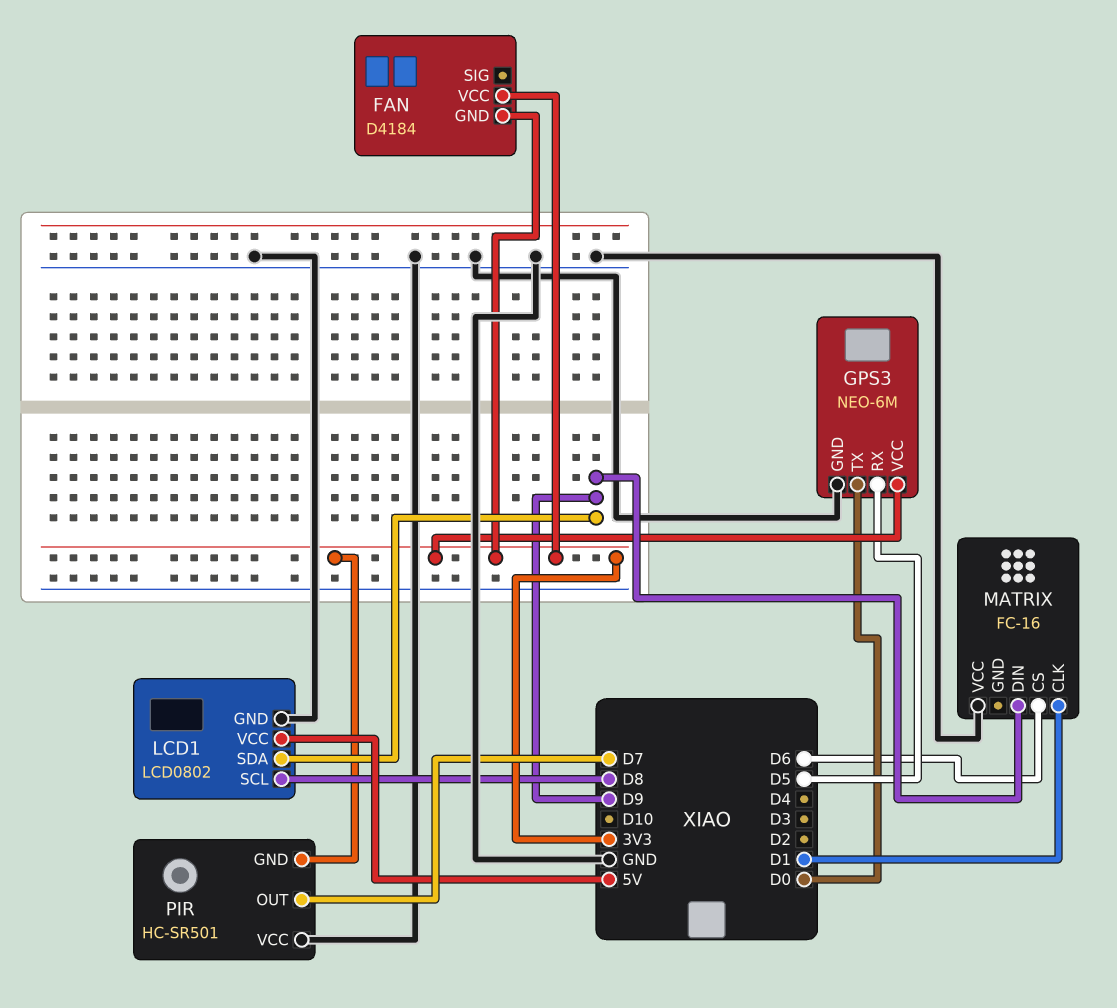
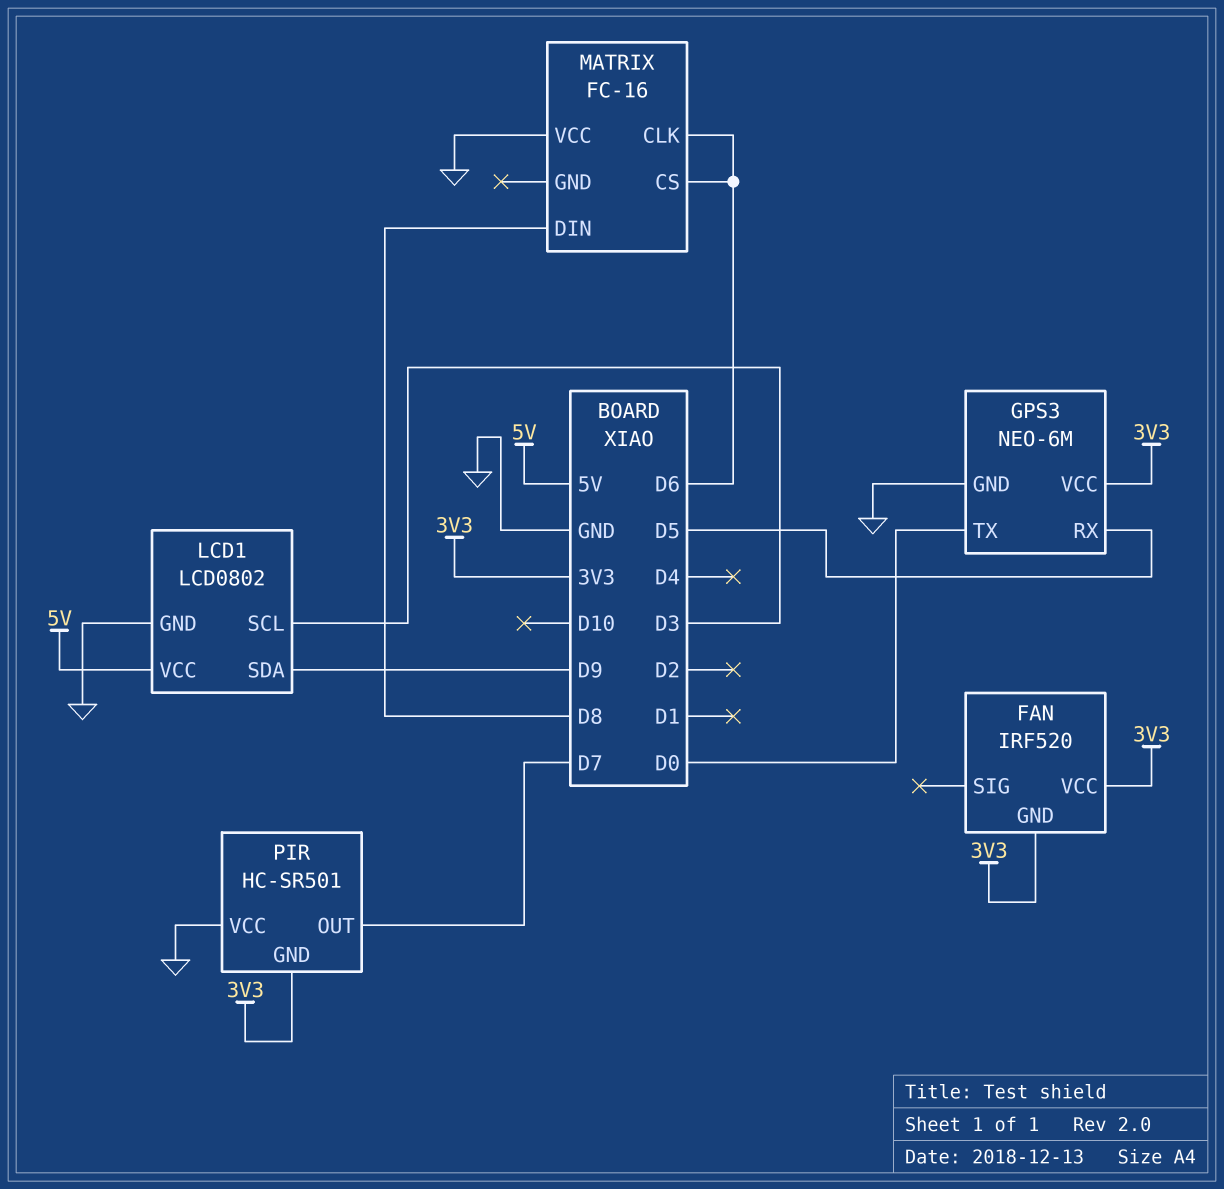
FAN: D4184 -> IRF520
LCD1 pin SCL: D8 -> D3
MATRIX pin CLK: D1 -> D6
MATRIX pin DIN: D9 -> D8

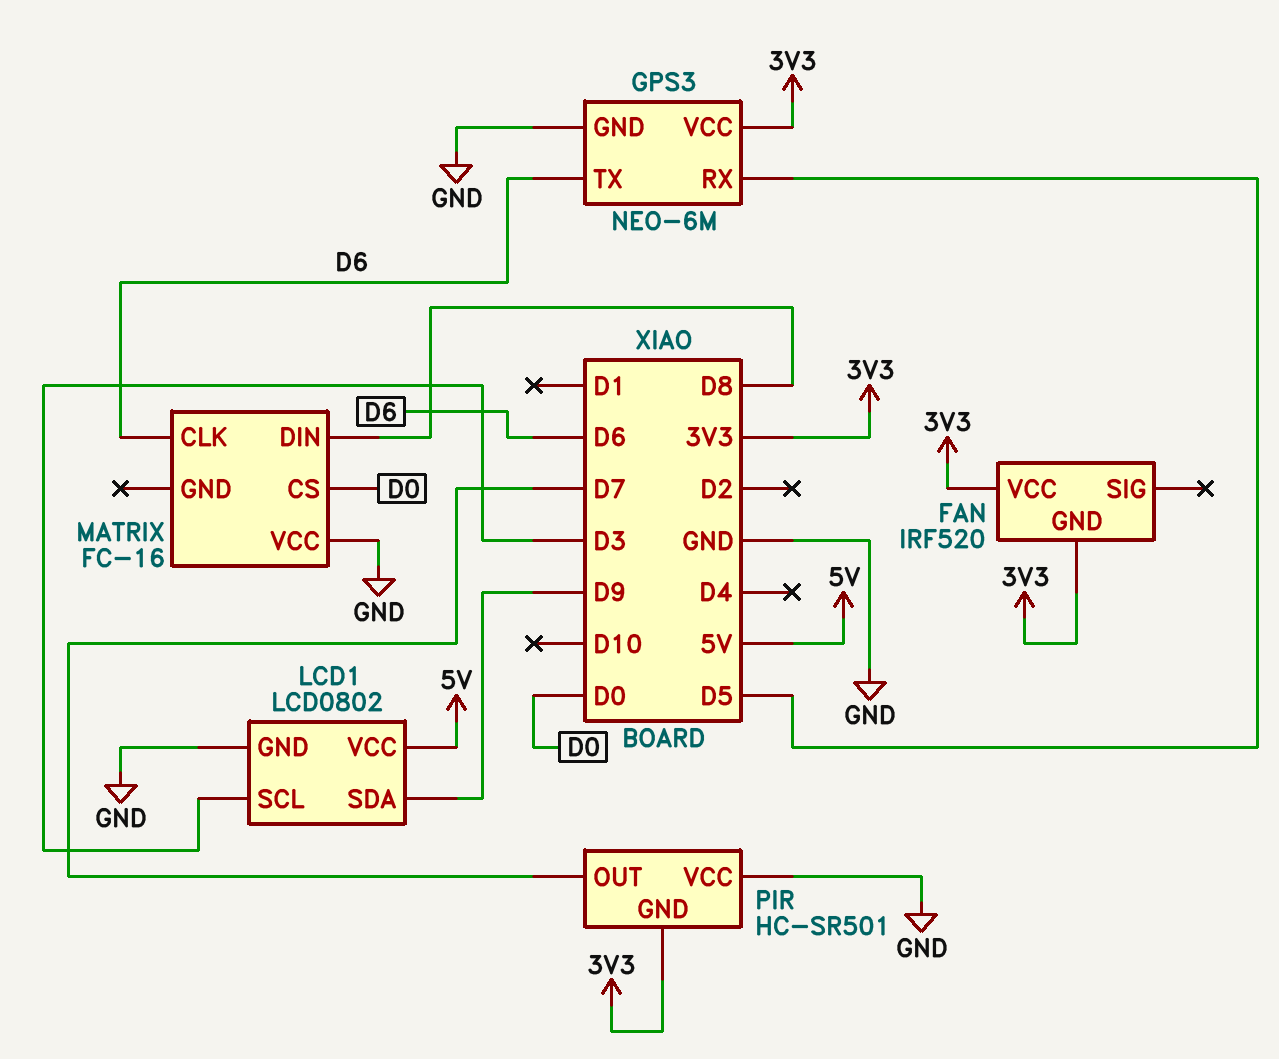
GPS3 pin TX: D0 -> D6
MATRIX pin CS: D6 -> D0

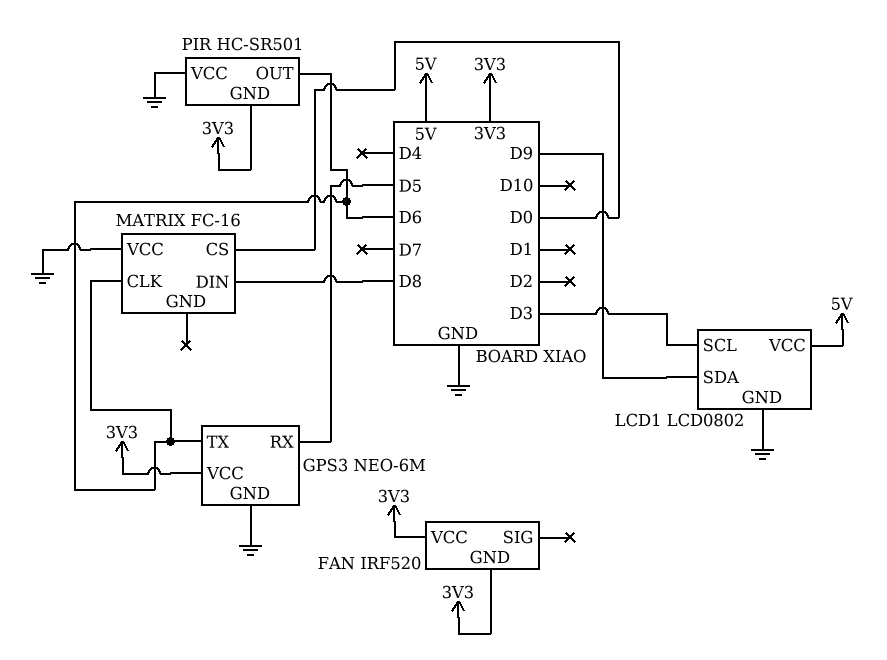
PIR pin OUT: D7 -> D6

